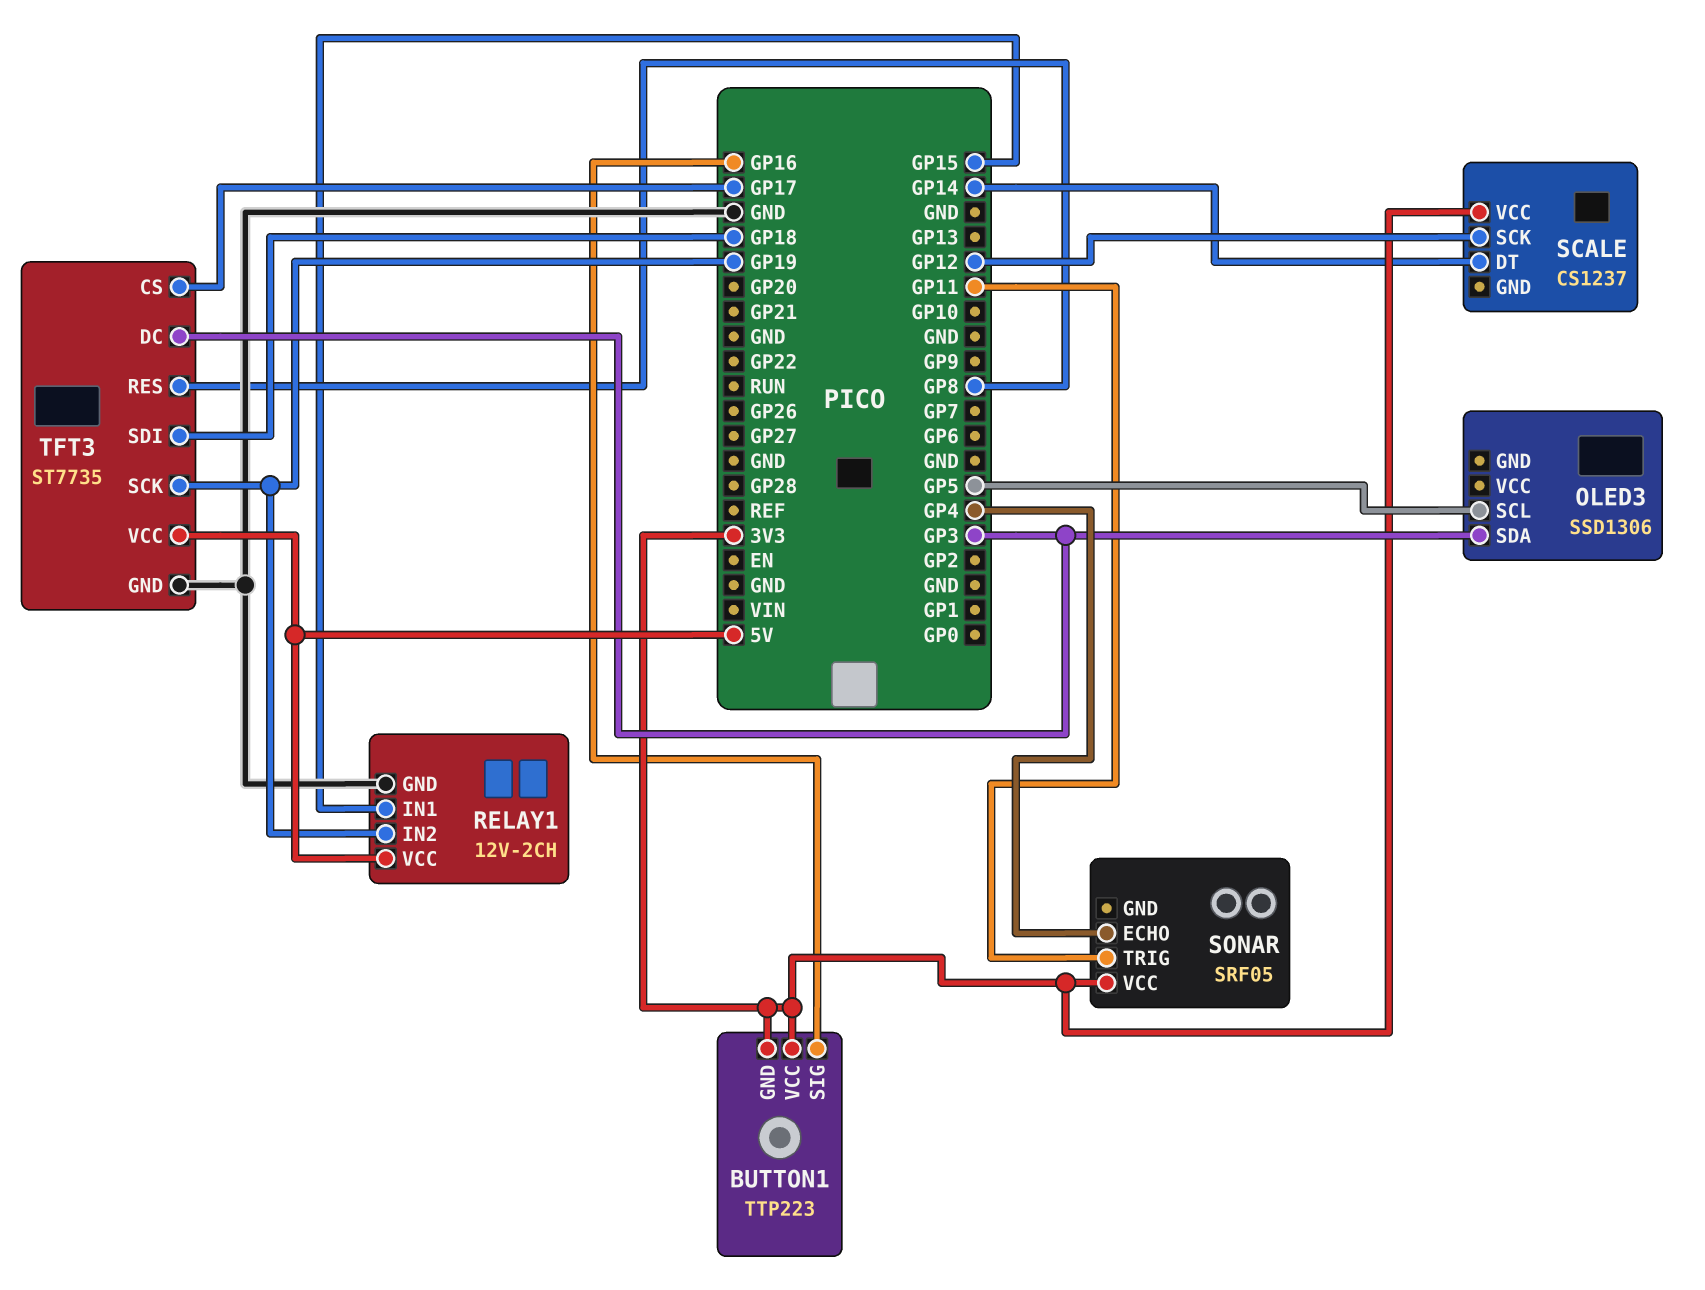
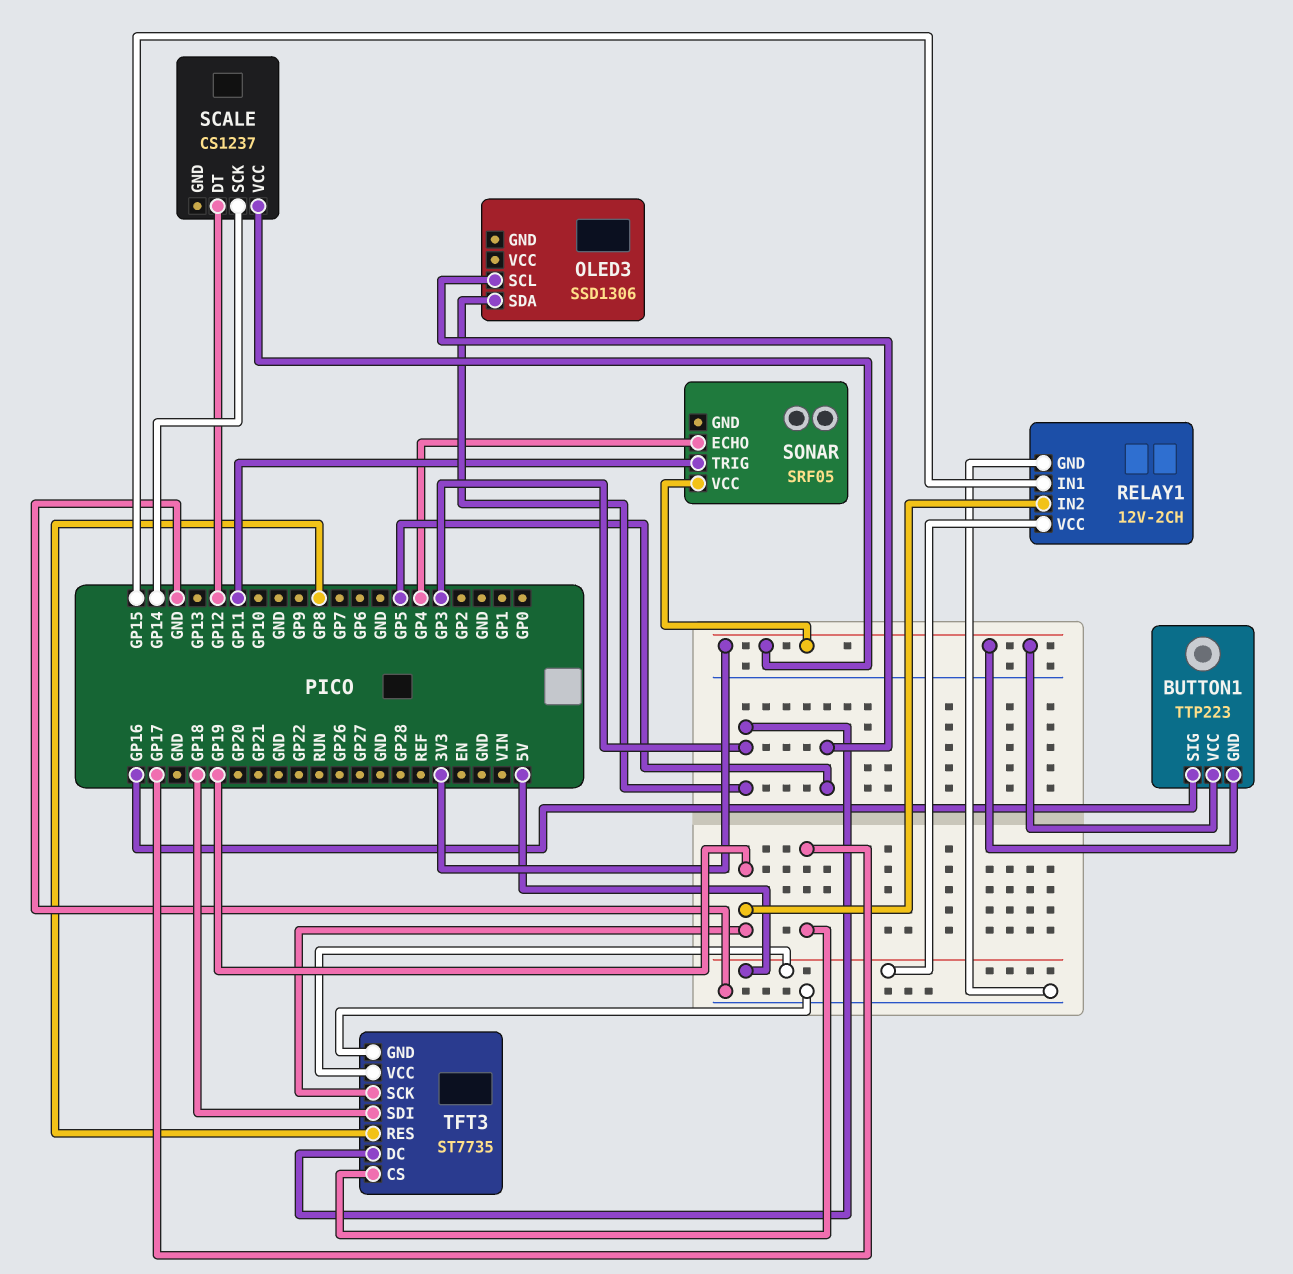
SCALE pin DT: GP14 -> GP12
SCALE pin SCK: GP12 -> GP14

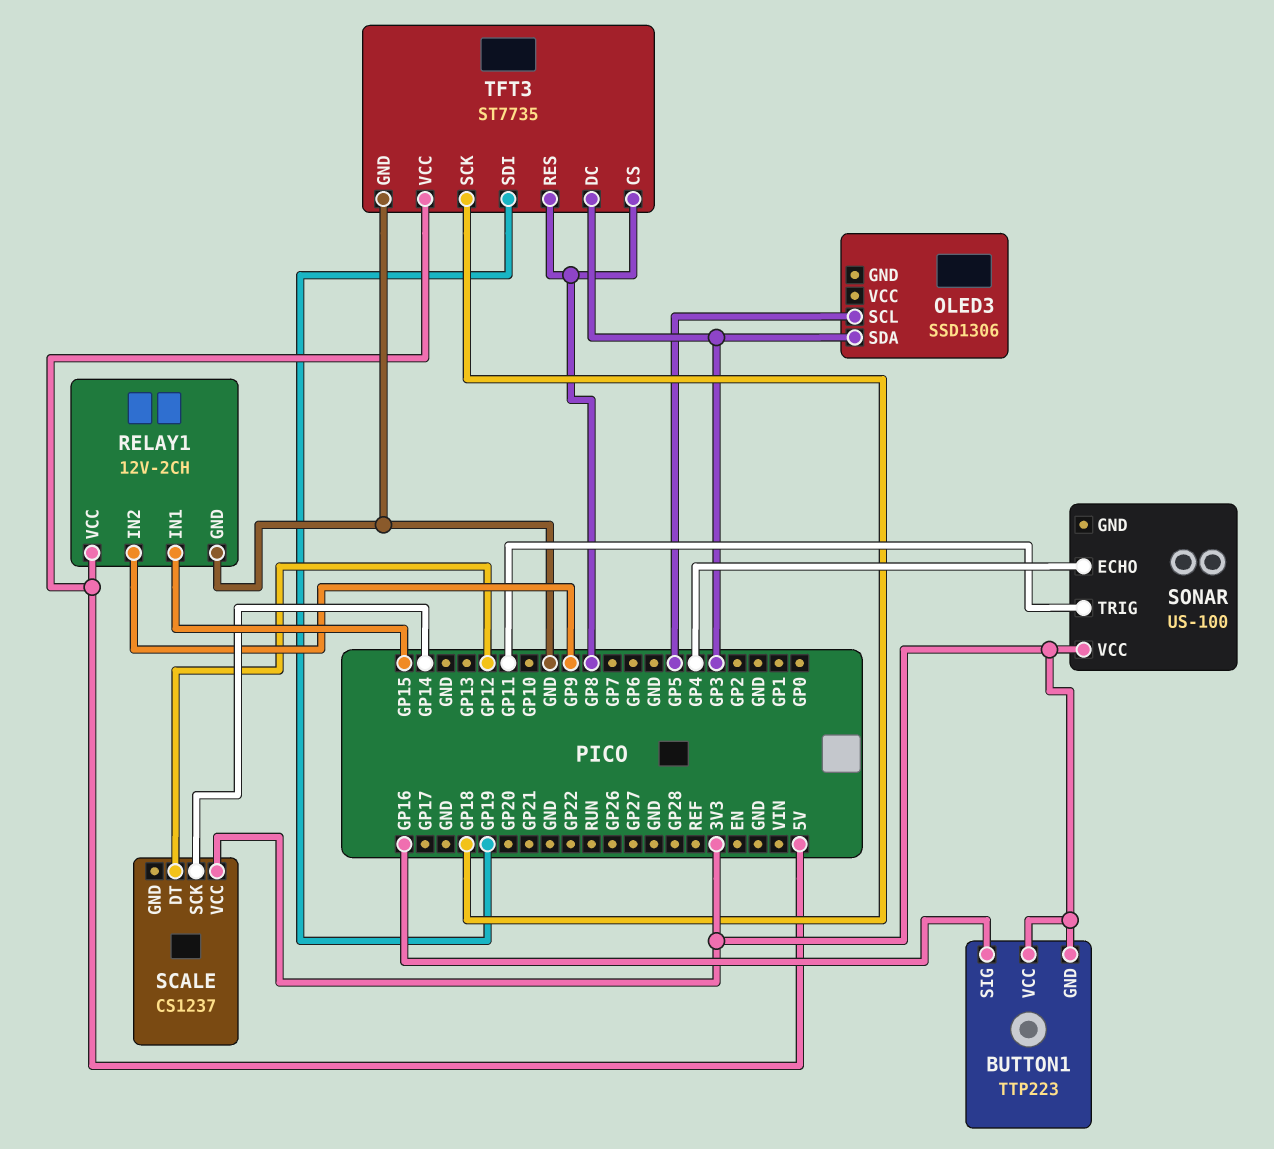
RELAY1 pin IN2: GP19 -> GP9
SONAR: SRF05 -> US-100
TFT3 pin CS: GP17 -> GP8
TFT3 pin SCK: GP19 -> GP18
TFT3 pin SDI: GP18 -> GP19

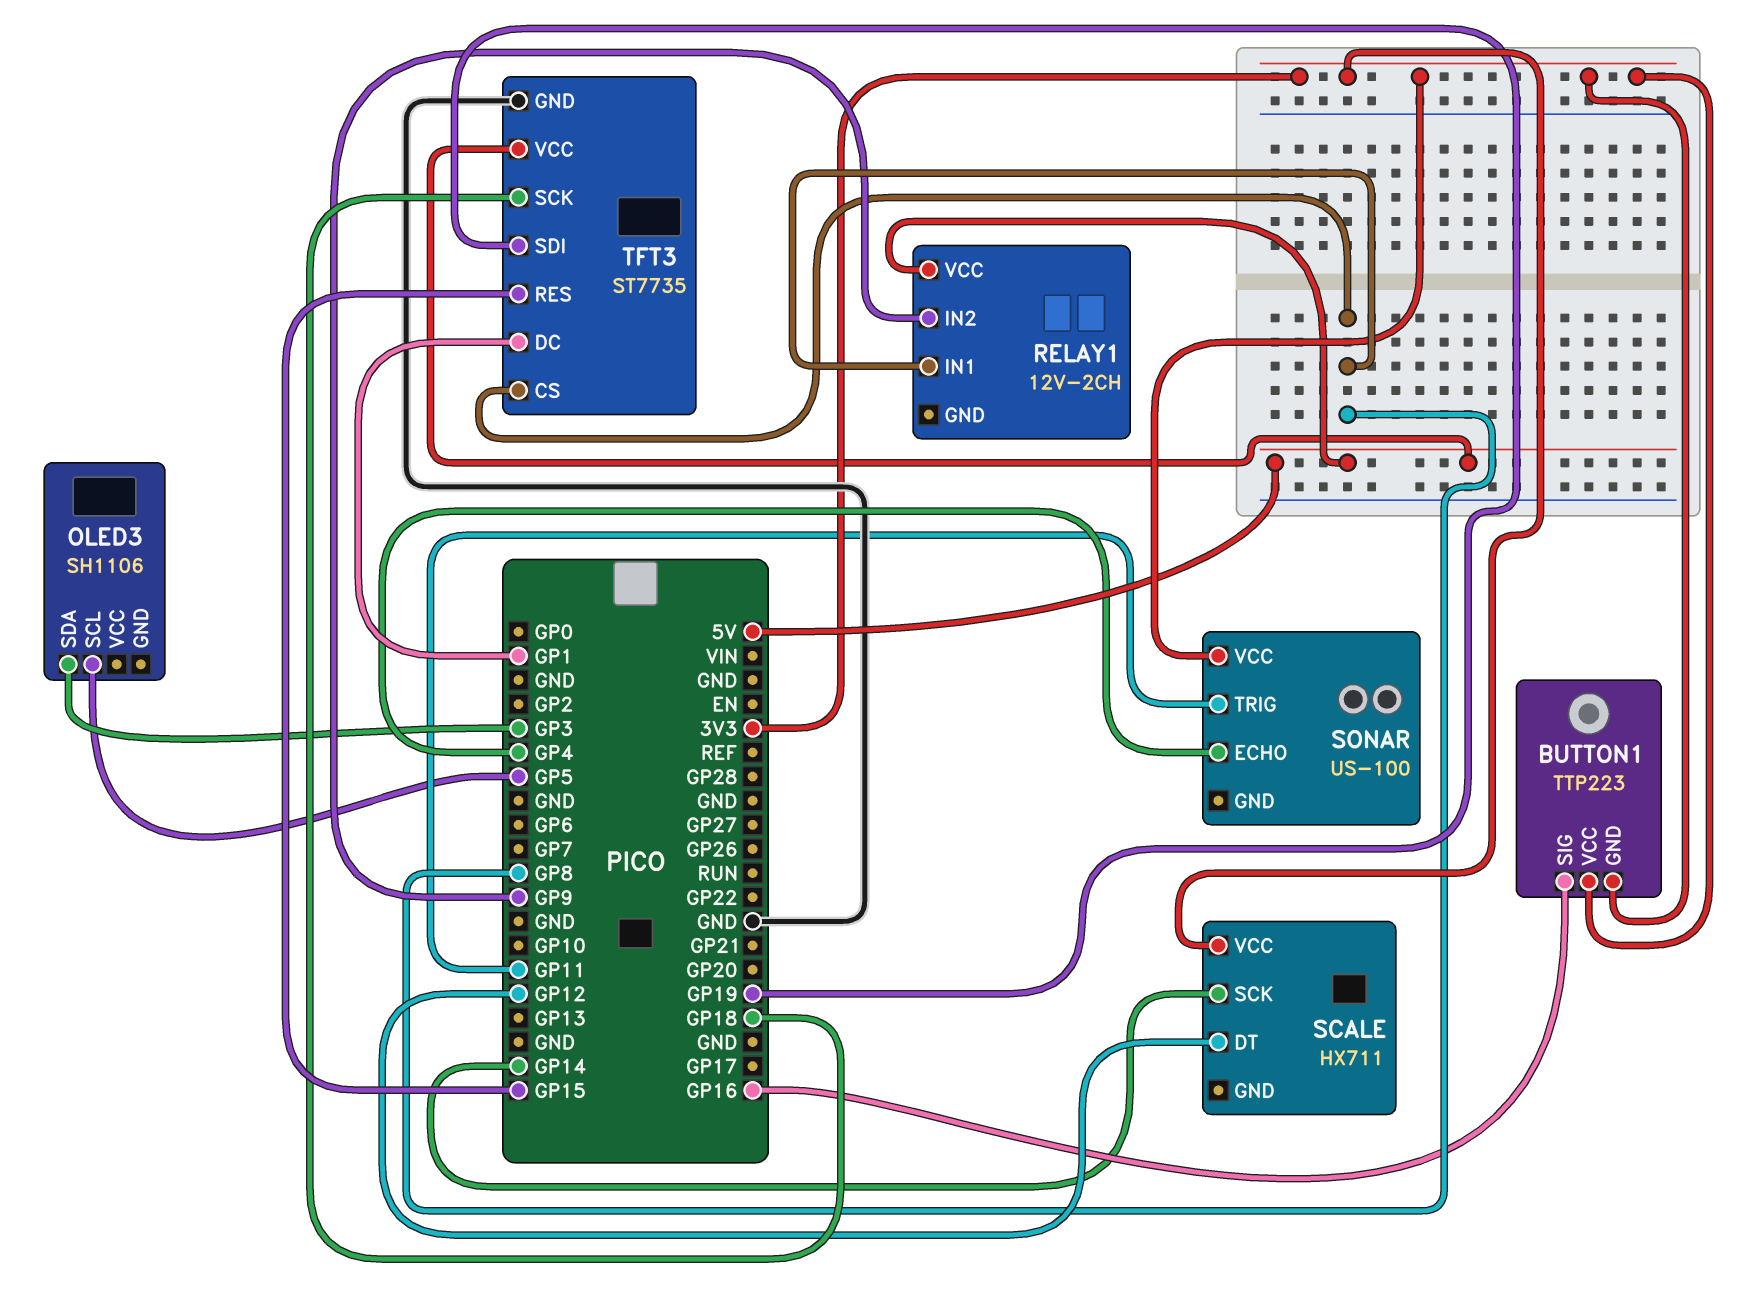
OLED3: SSD1306 -> SH1106
RELAY1 pin GND: GND -> none
RELAY1 pin IN1: GP15 -> GP8
SCALE: CS1237 -> HX711
TFT3 pin DC: GP3 -> GP1
TFT3 pin RES: GP8 -> GP15

